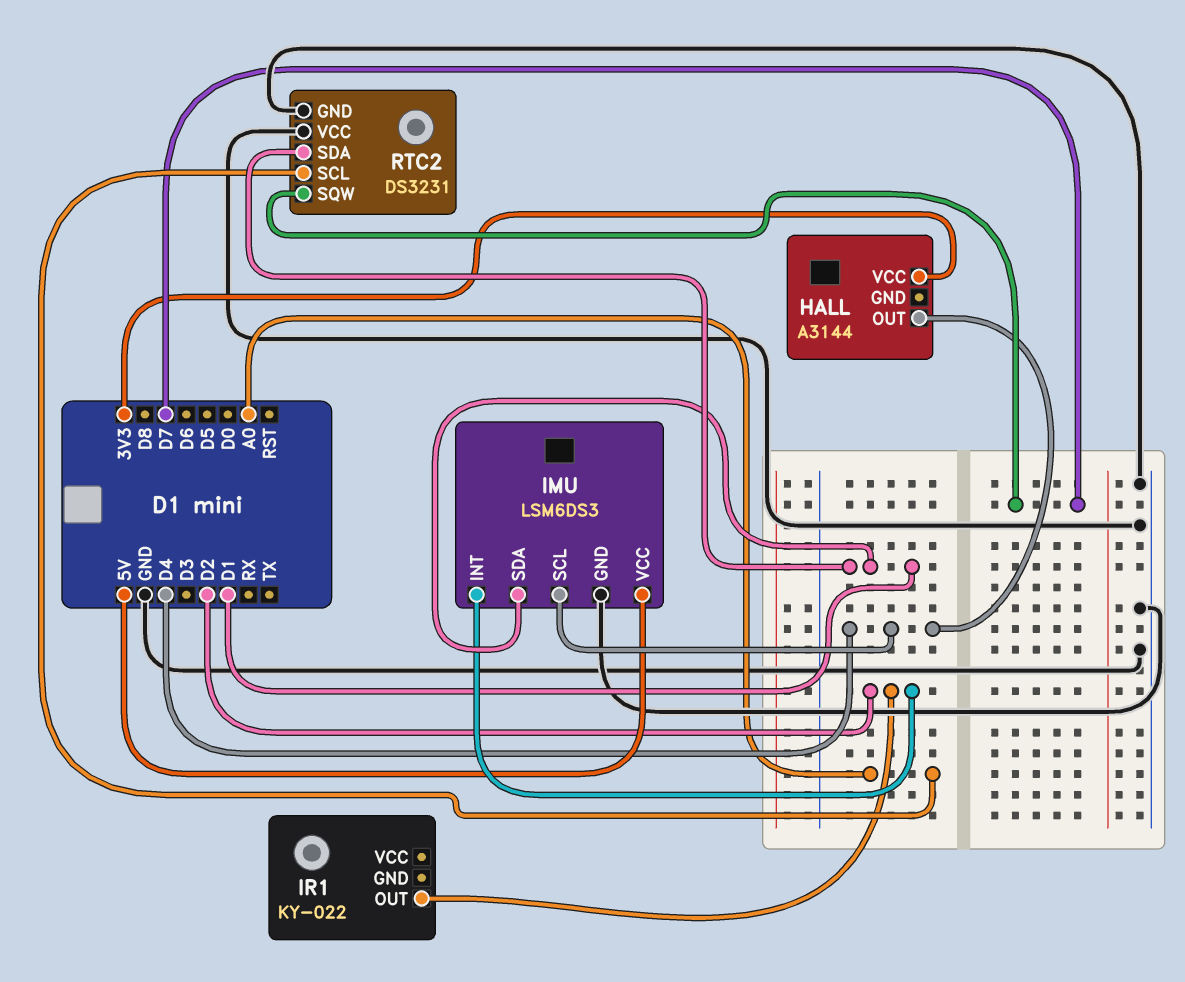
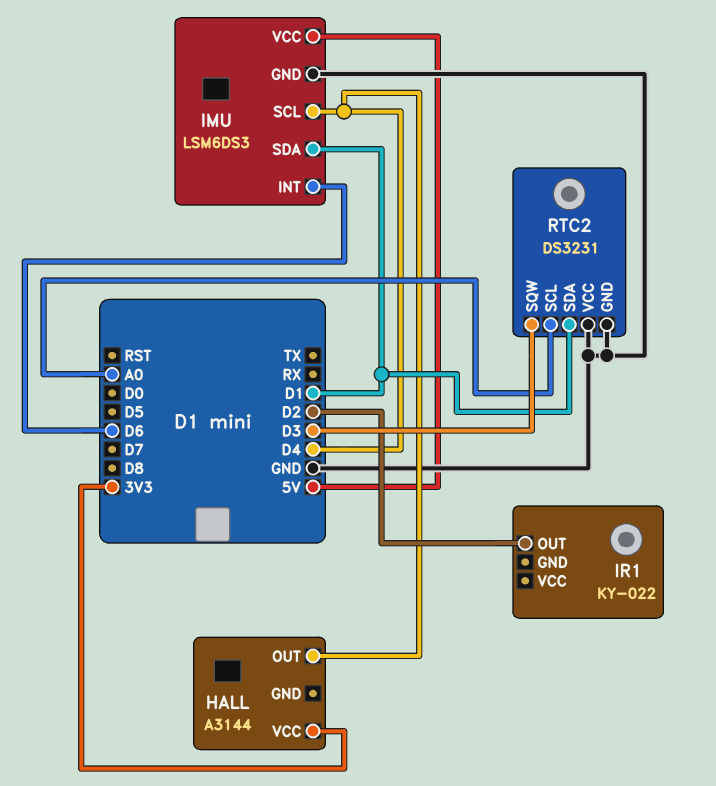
IMU pin INT: D2 -> D6
RTC2 pin SQW: D7 -> D3

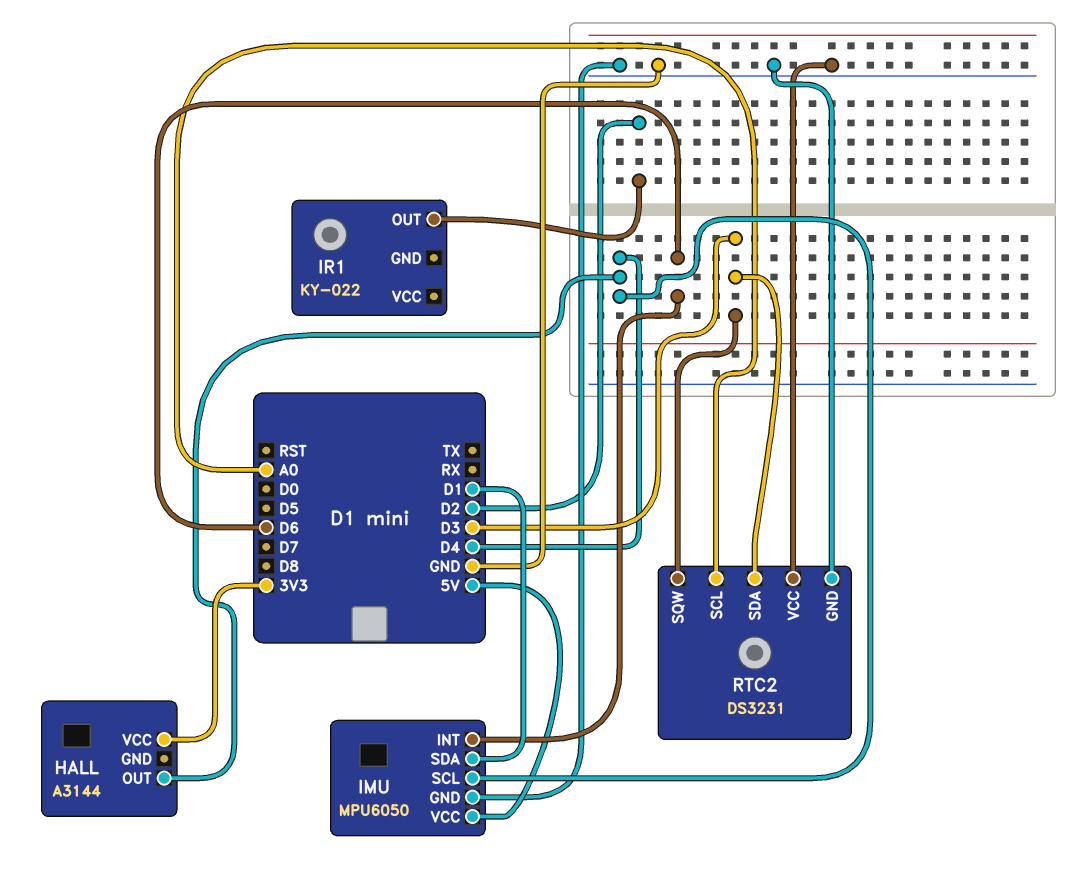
IMU: LSM6DS3 -> MPU6050
RTC2 pin SDA: D1 -> D3

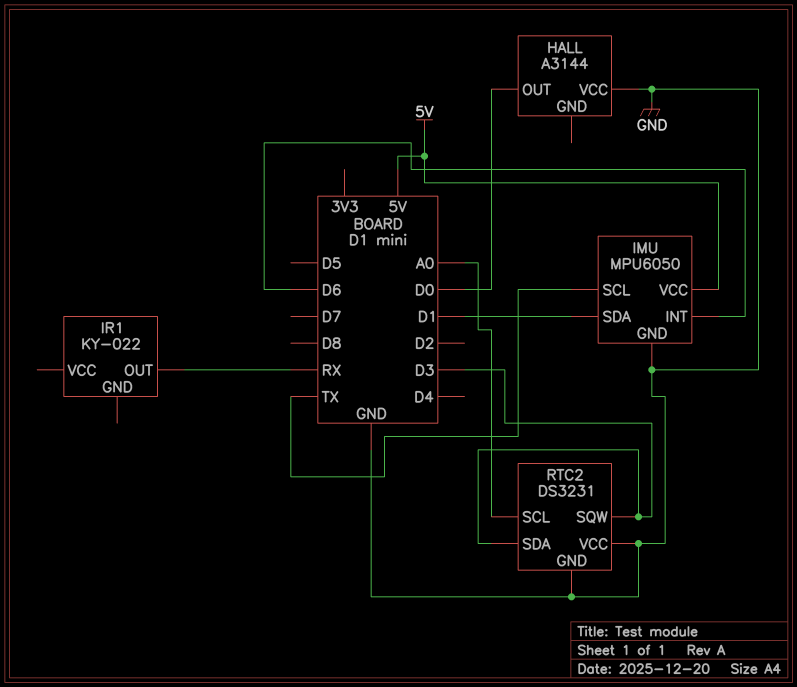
HALL pin OUT: D4 -> D0
HALL pin VCC: 3V3 -> GND
IMU pin SCL: D4 -> TX
IR1 pin OUT: D2 -> RX

